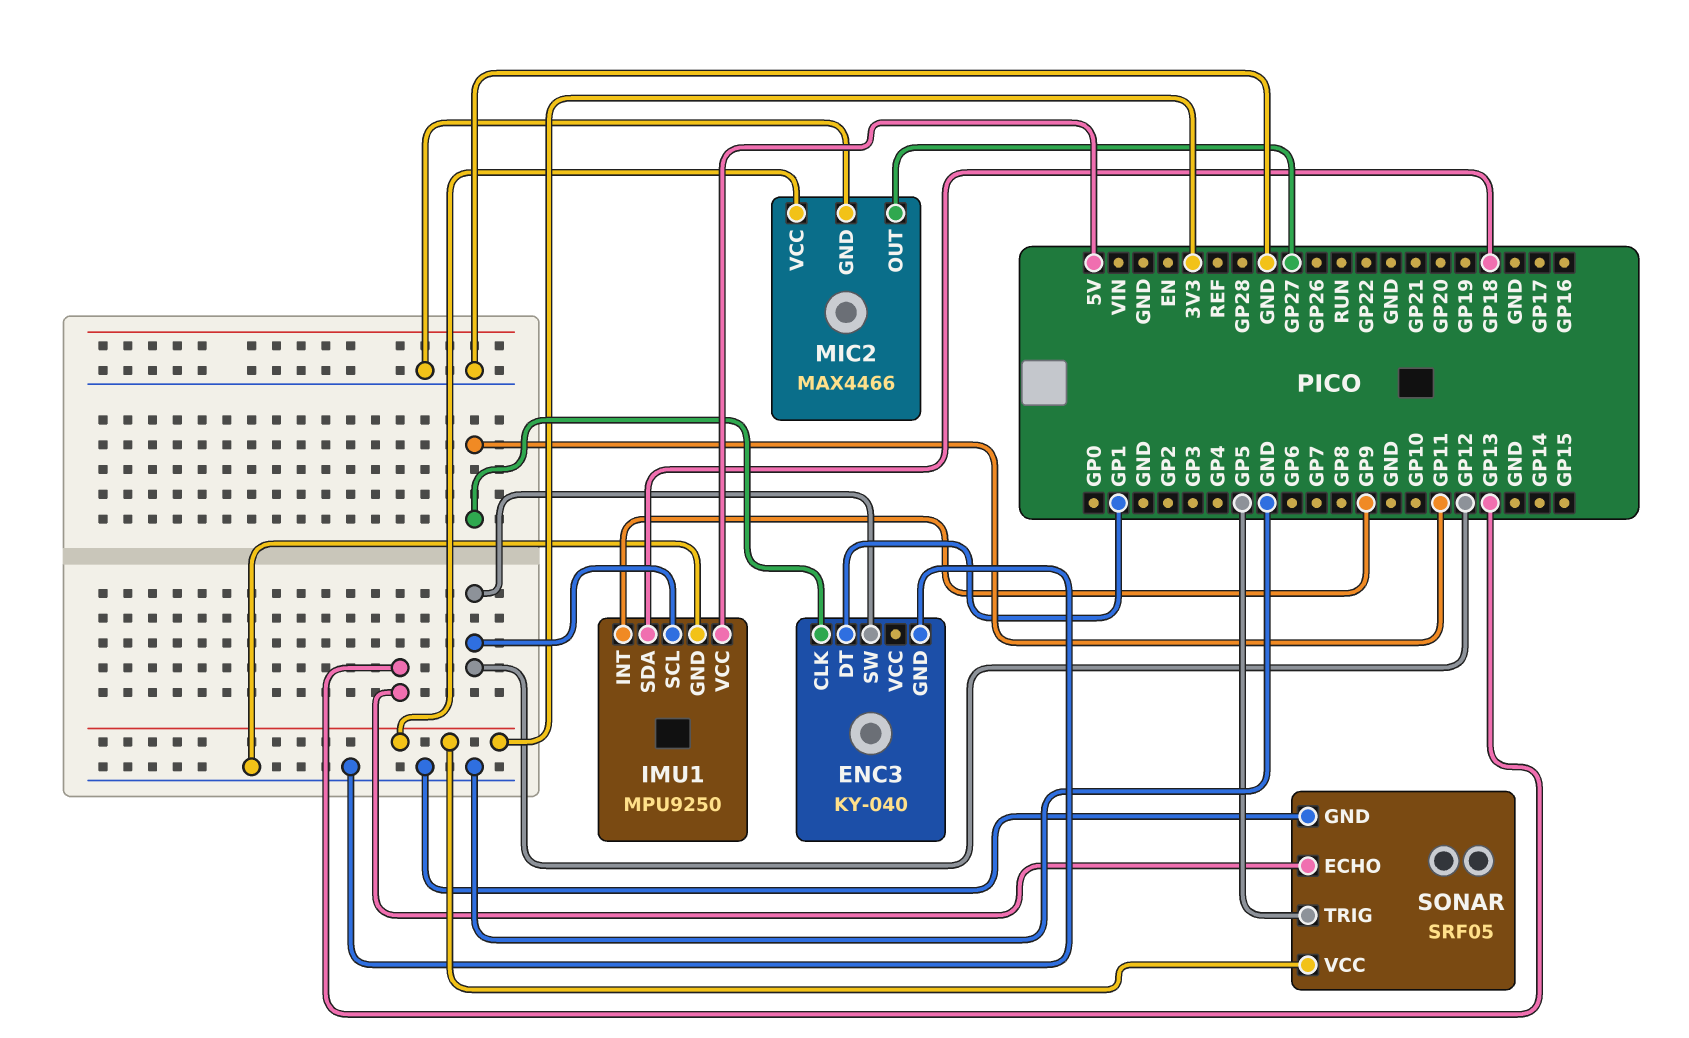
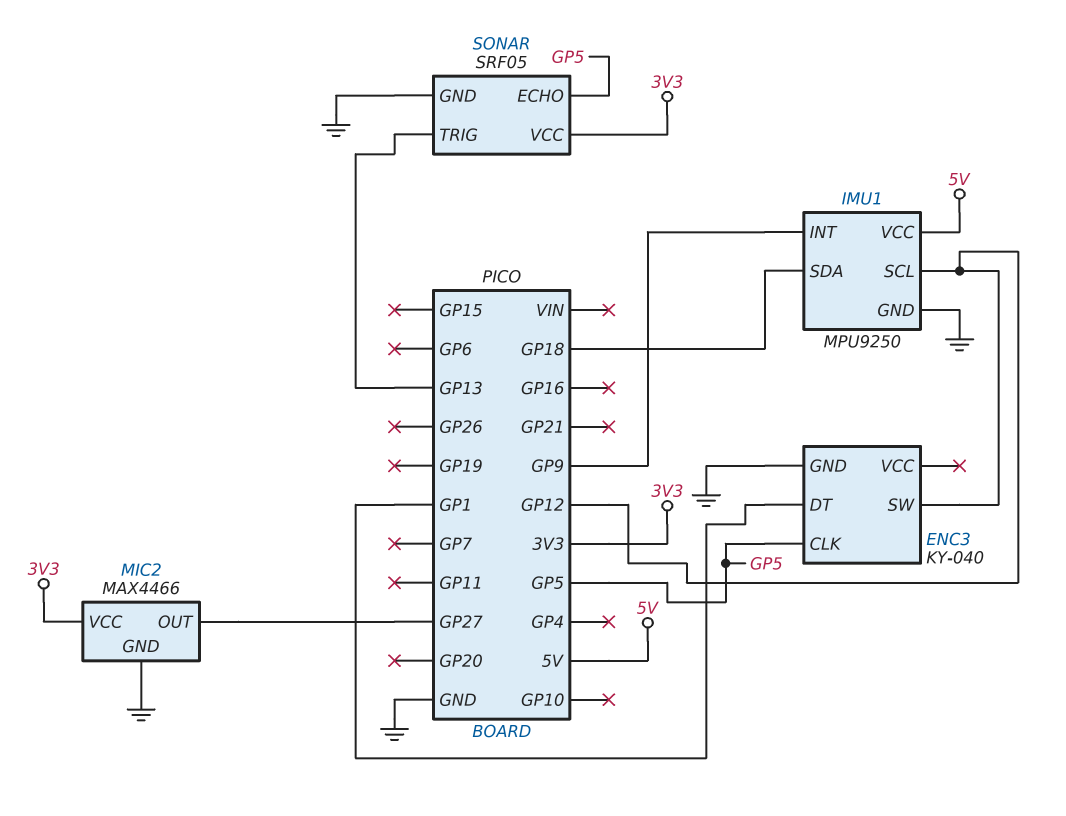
ENC3 pin CLK: GP11 -> GP5
SONAR pin ECHO: GP13 -> GP5
SONAR pin TRIG: GP5 -> GP13

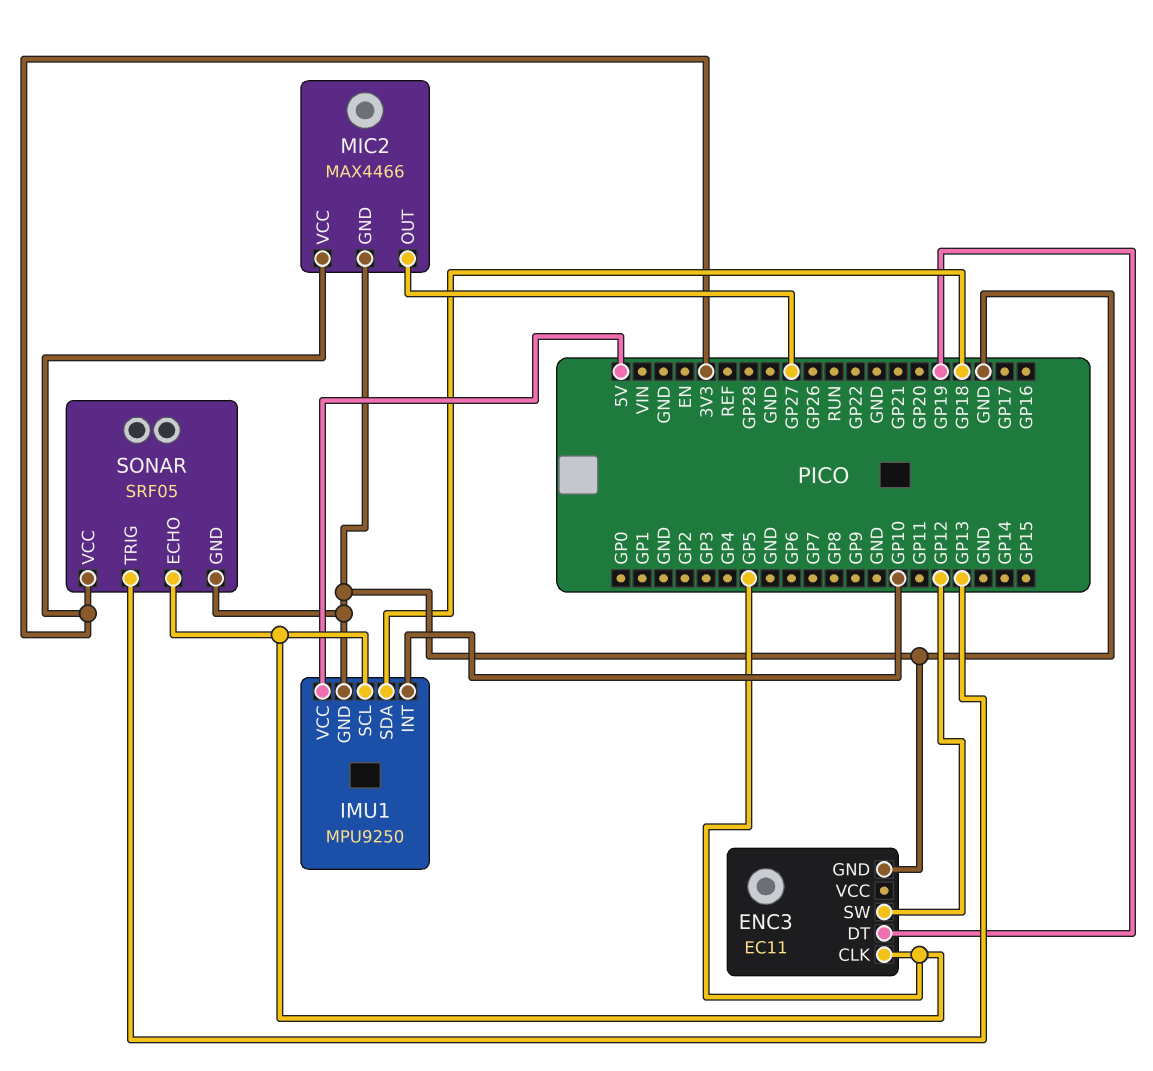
ENC3: KY-040 -> EC11
ENC3 pin DT: GP1 -> GP19
IMU1 pin INT: GP9 -> GP10
IMU1 pin SCL: GP12 -> GP5

